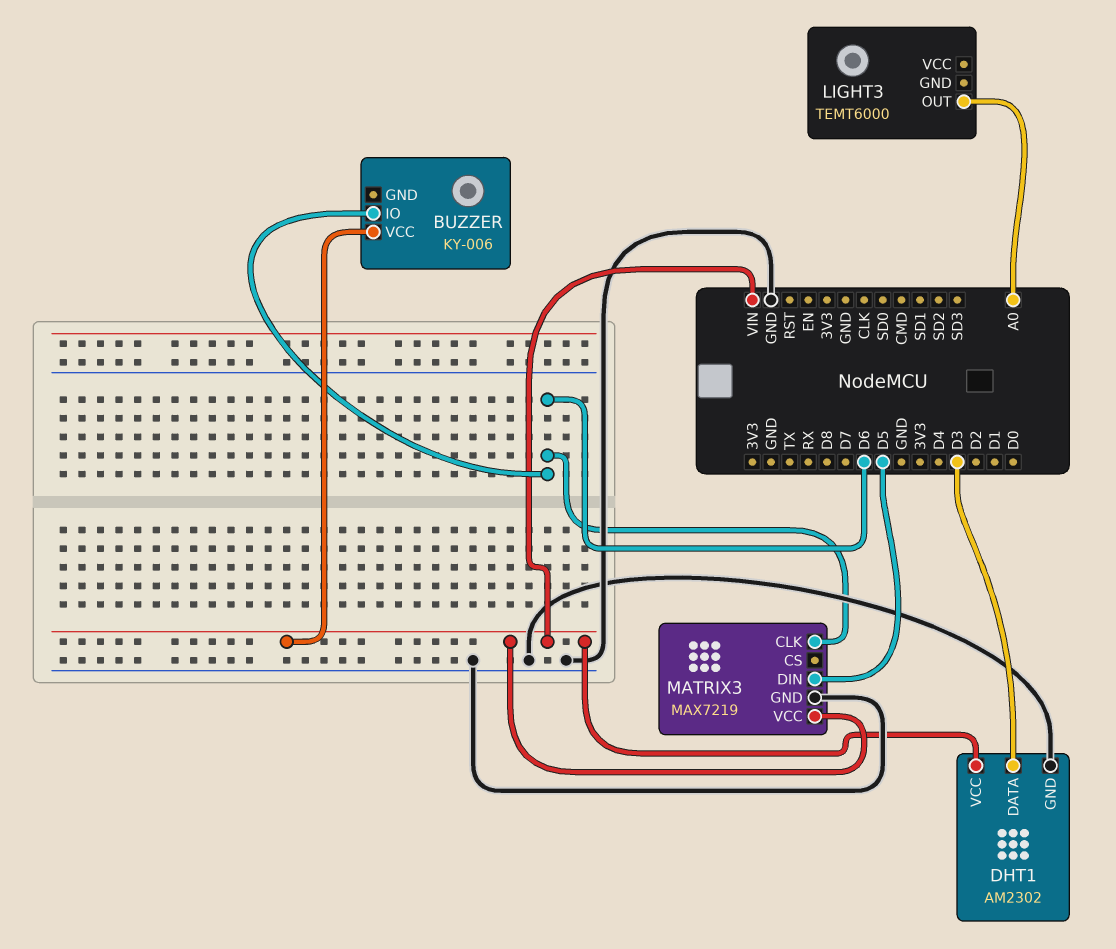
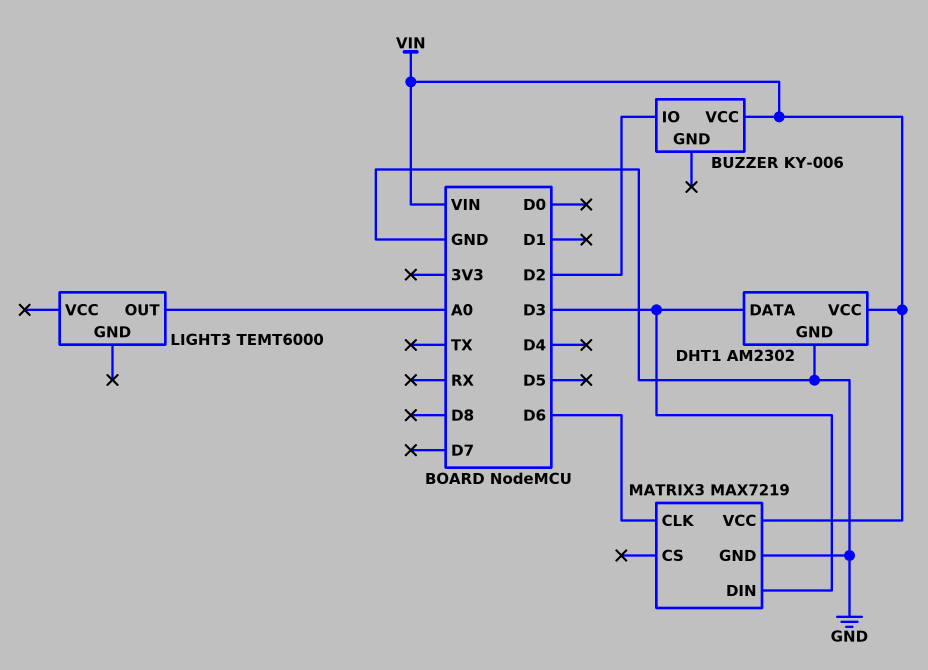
BUZZER pin IO: D6 -> D2
MATRIX3 pin DIN: D5 -> D3

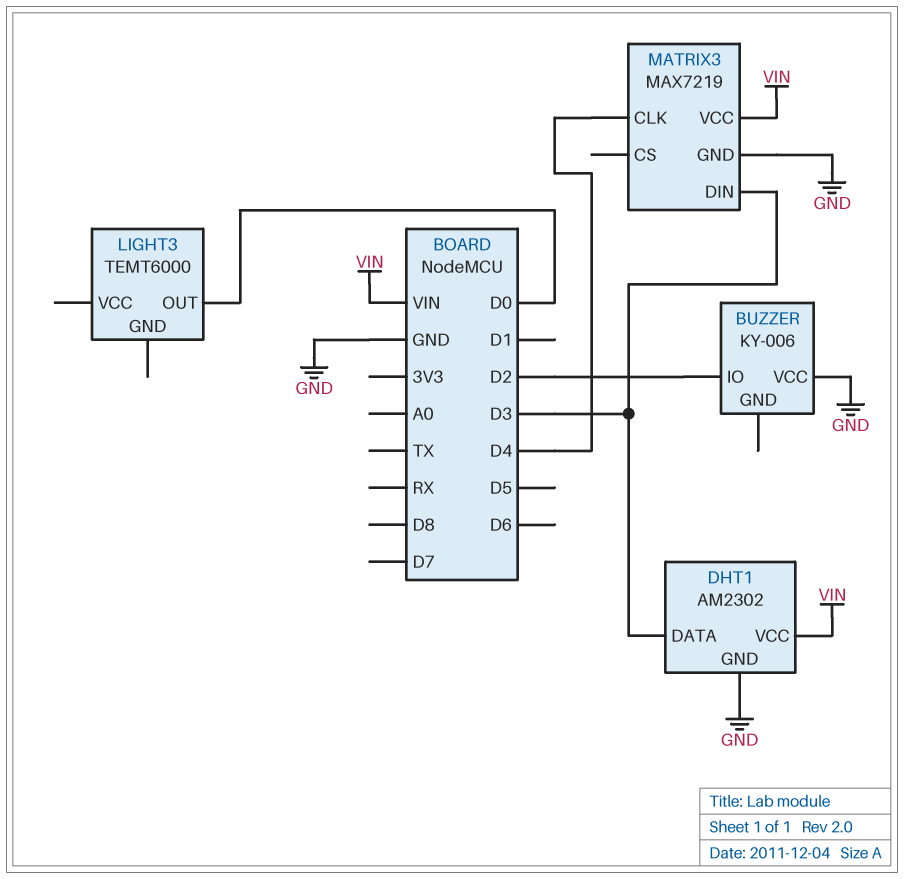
BUZZER pin VCC: VIN -> GND
LIGHT3 pin OUT: A0 -> D0
MATRIX3 pin CLK: D6 -> D4

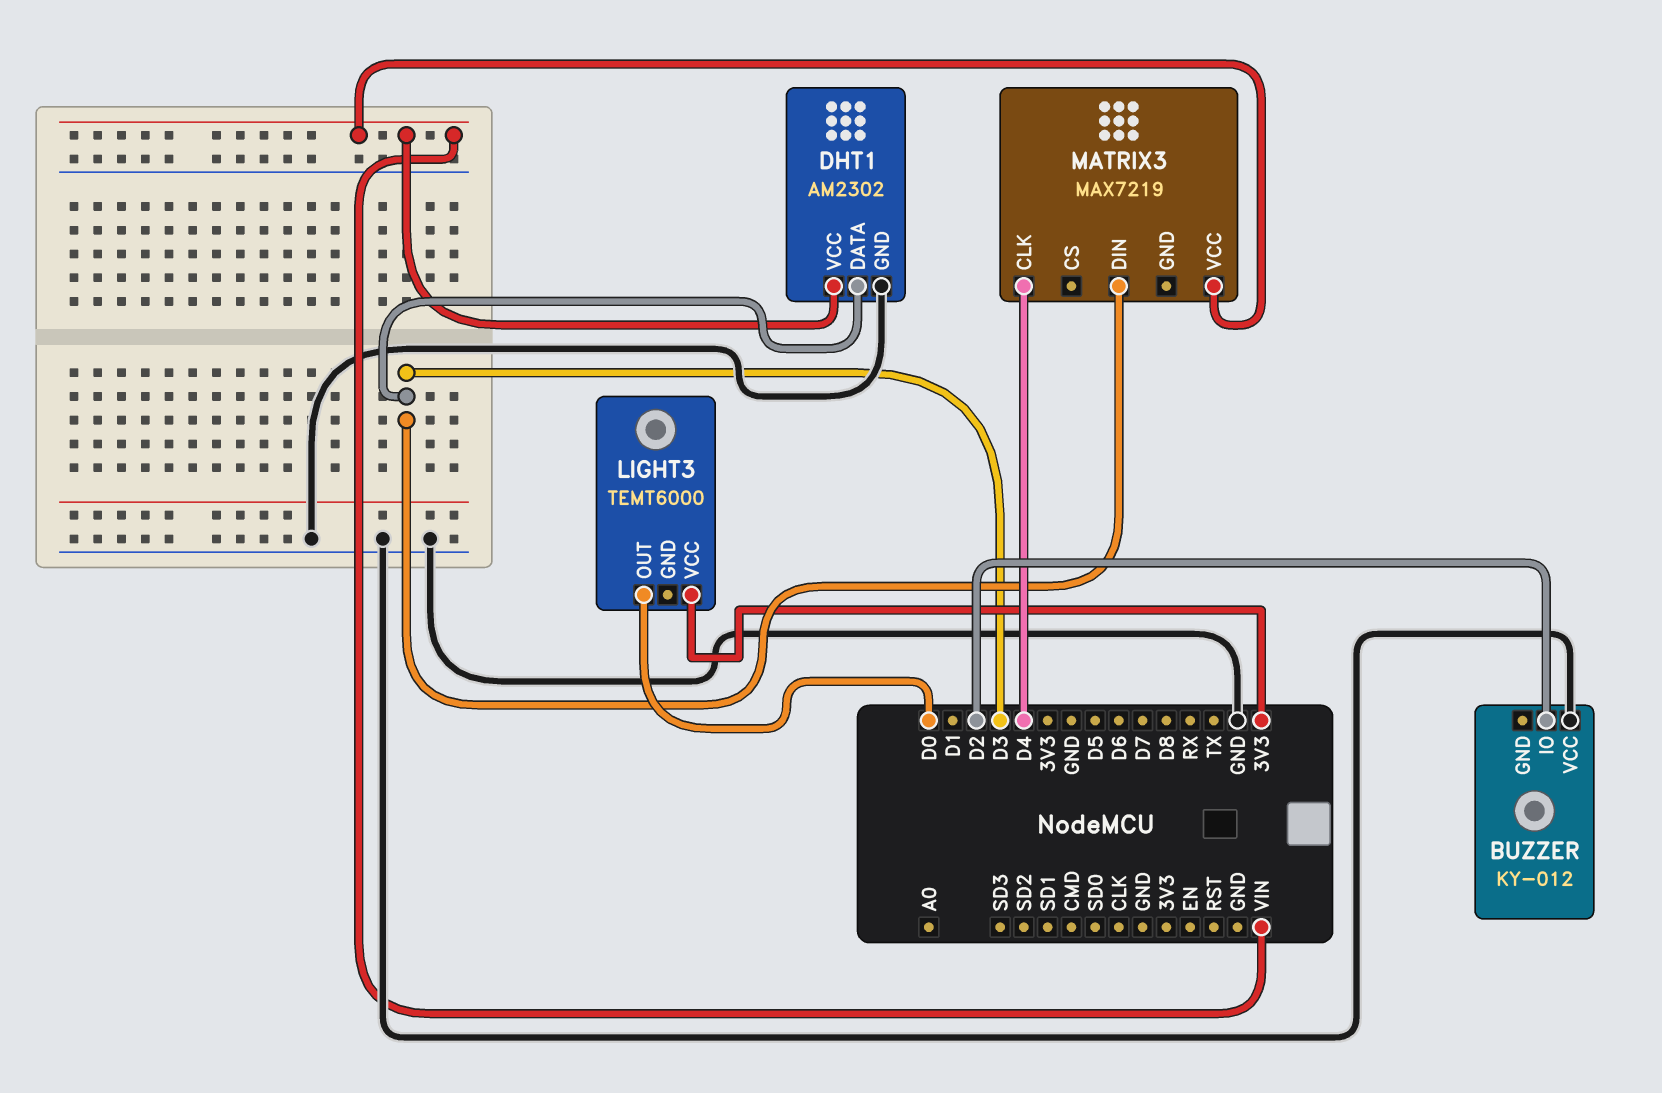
BUZZER: KY-006 -> KY-012
LIGHT3 pin VCC: none -> 3V3
MATRIX3 pin GND: GND -> none

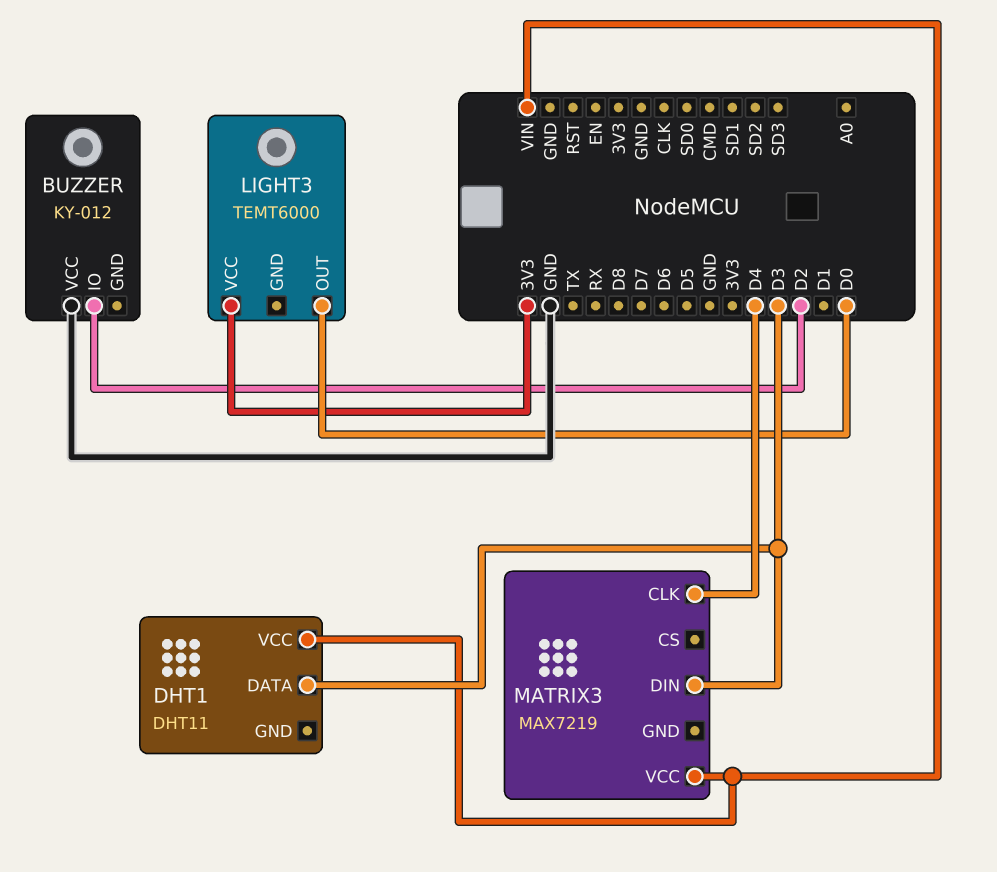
DHT1: AM2302 -> DHT11
DHT1 pin GND: GND -> none

